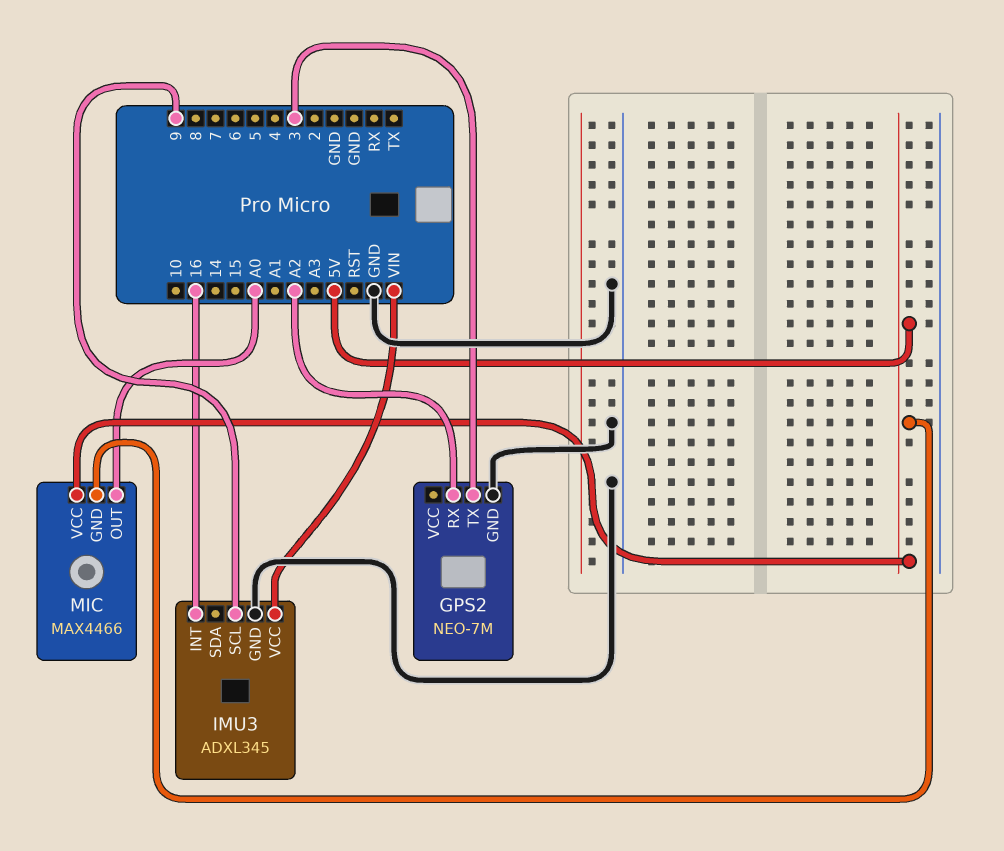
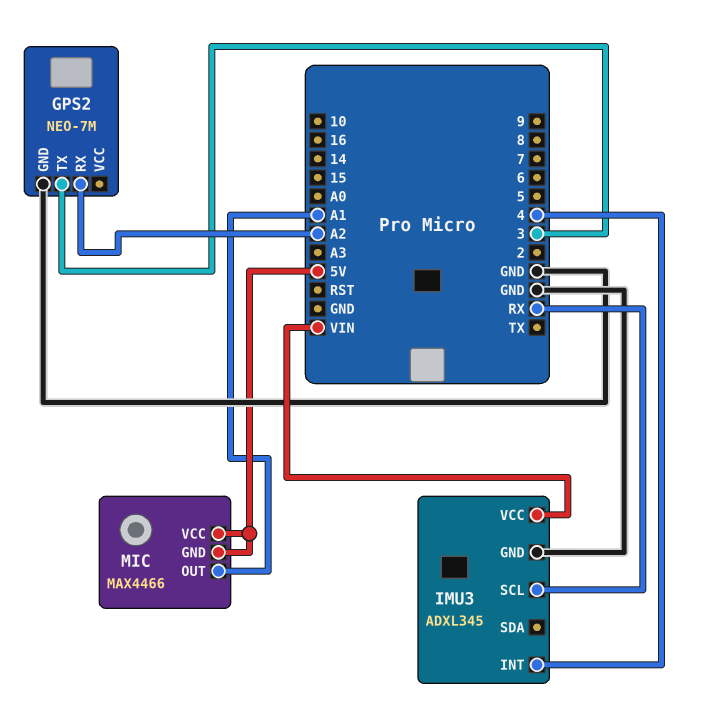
IMU3 pin INT: 16 -> 4
IMU3 pin SCL: 9 -> RX
MIC pin OUT: A0 -> A1

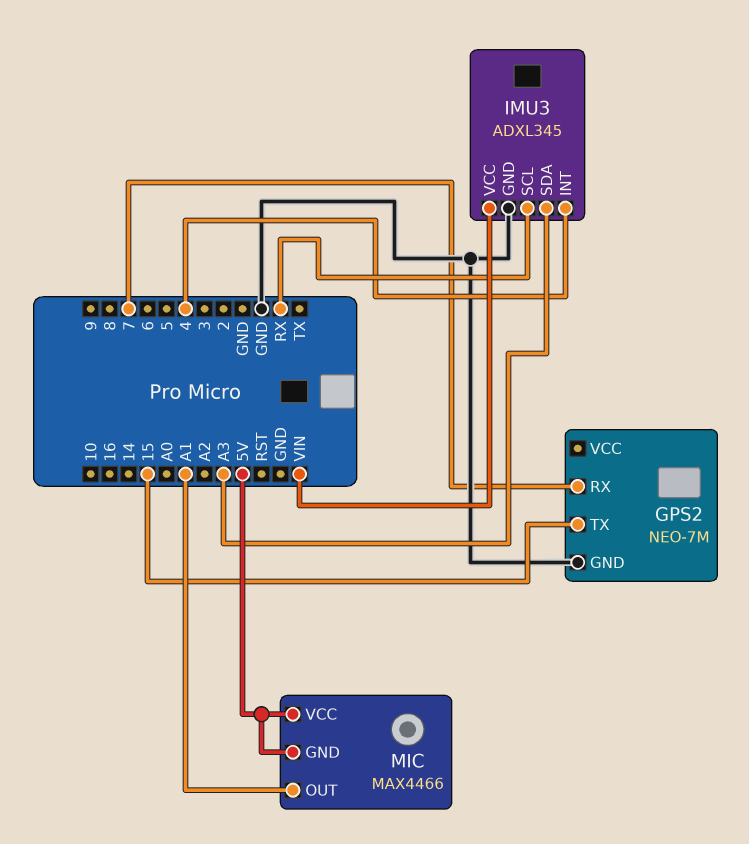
GPS2 pin RX: A2 -> 7
GPS2 pin TX: 3 -> 15
IMU3 pin SDA: none -> A3

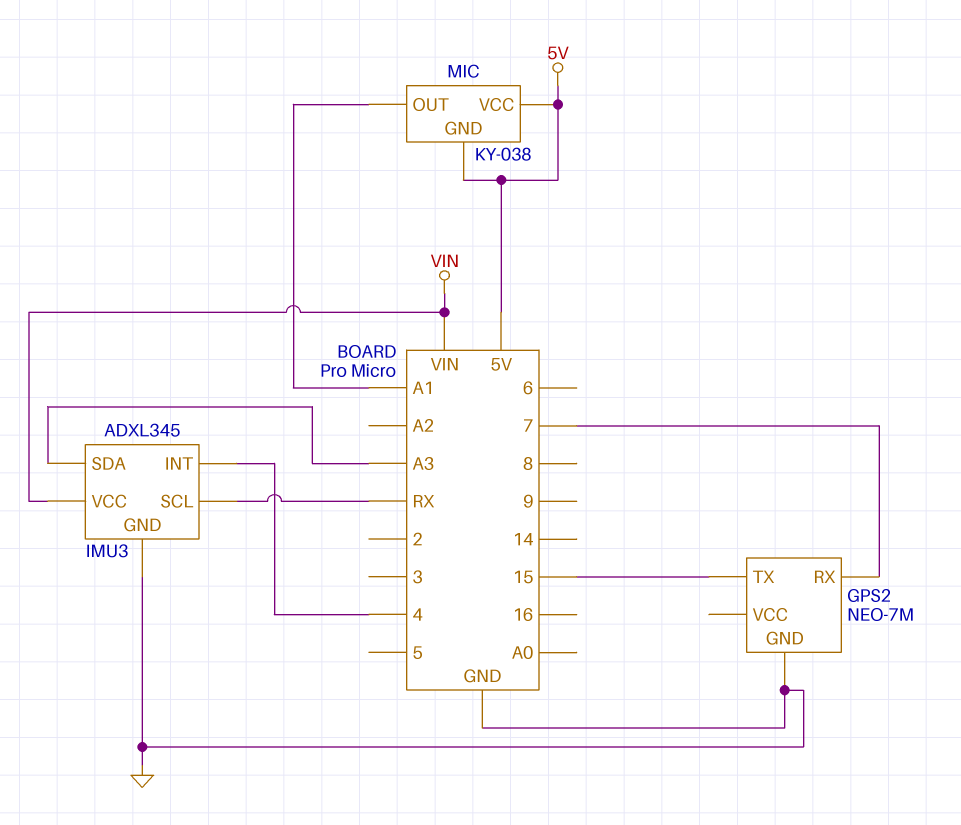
MIC: MAX4466 -> KY-038

